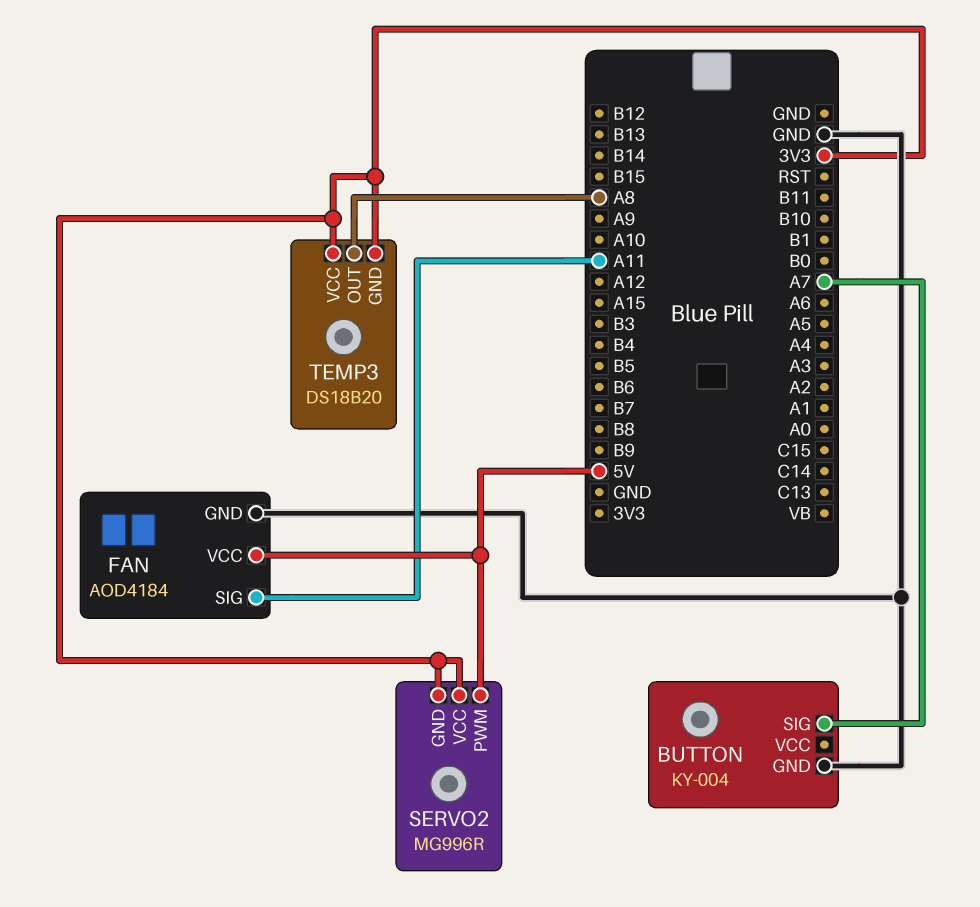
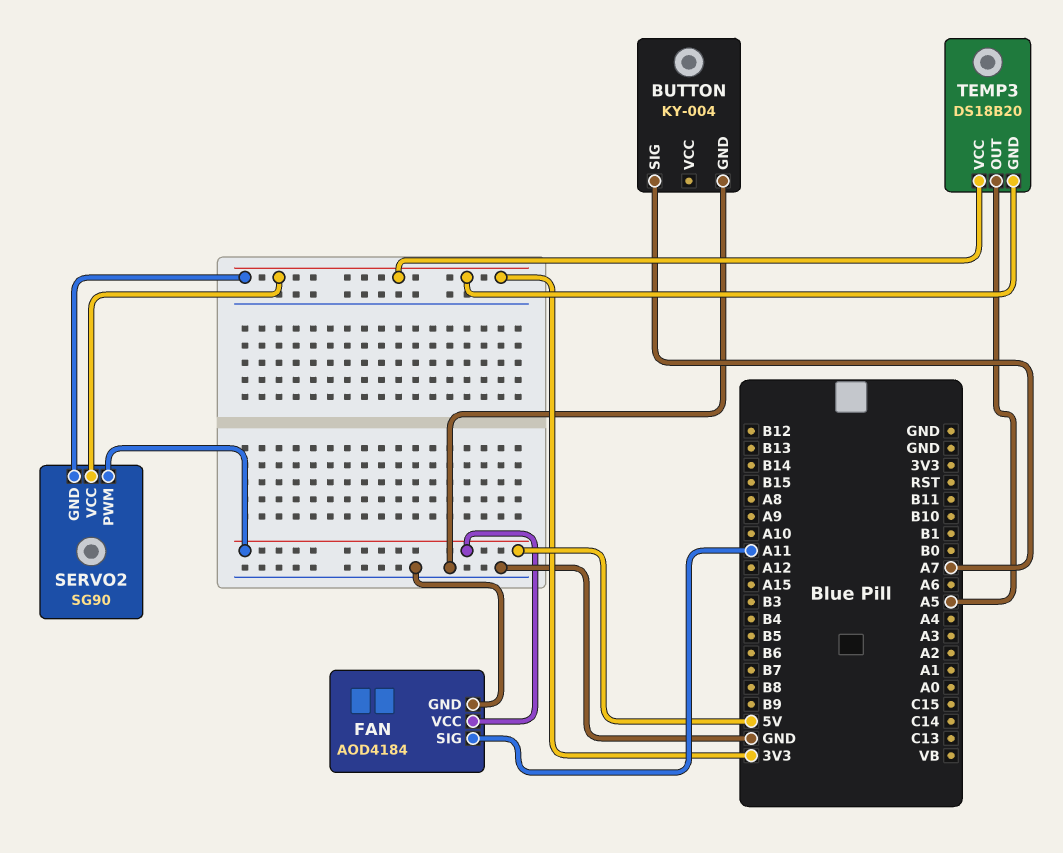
SERVO2: MG996R -> SG90
TEMP3 pin OUT: A8 -> A5

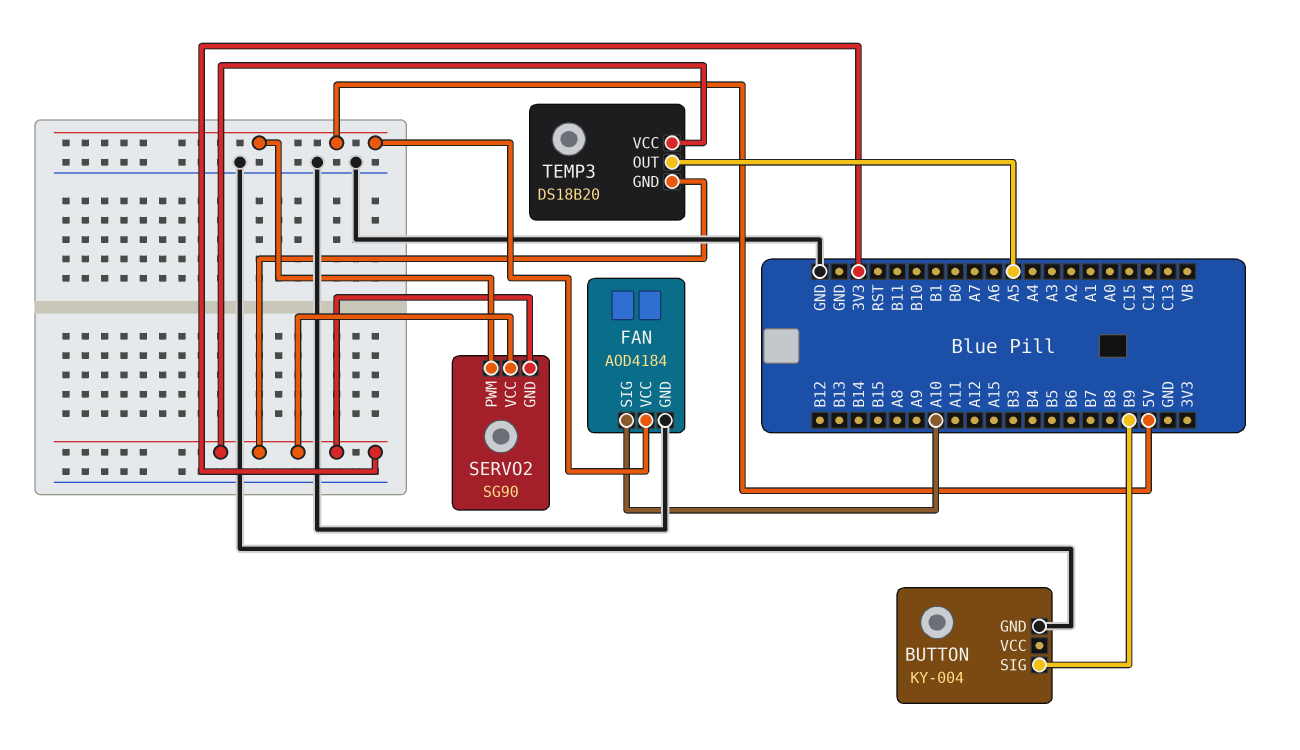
BUTTON pin SIG: A7 -> B9
FAN pin SIG: A11 -> A10

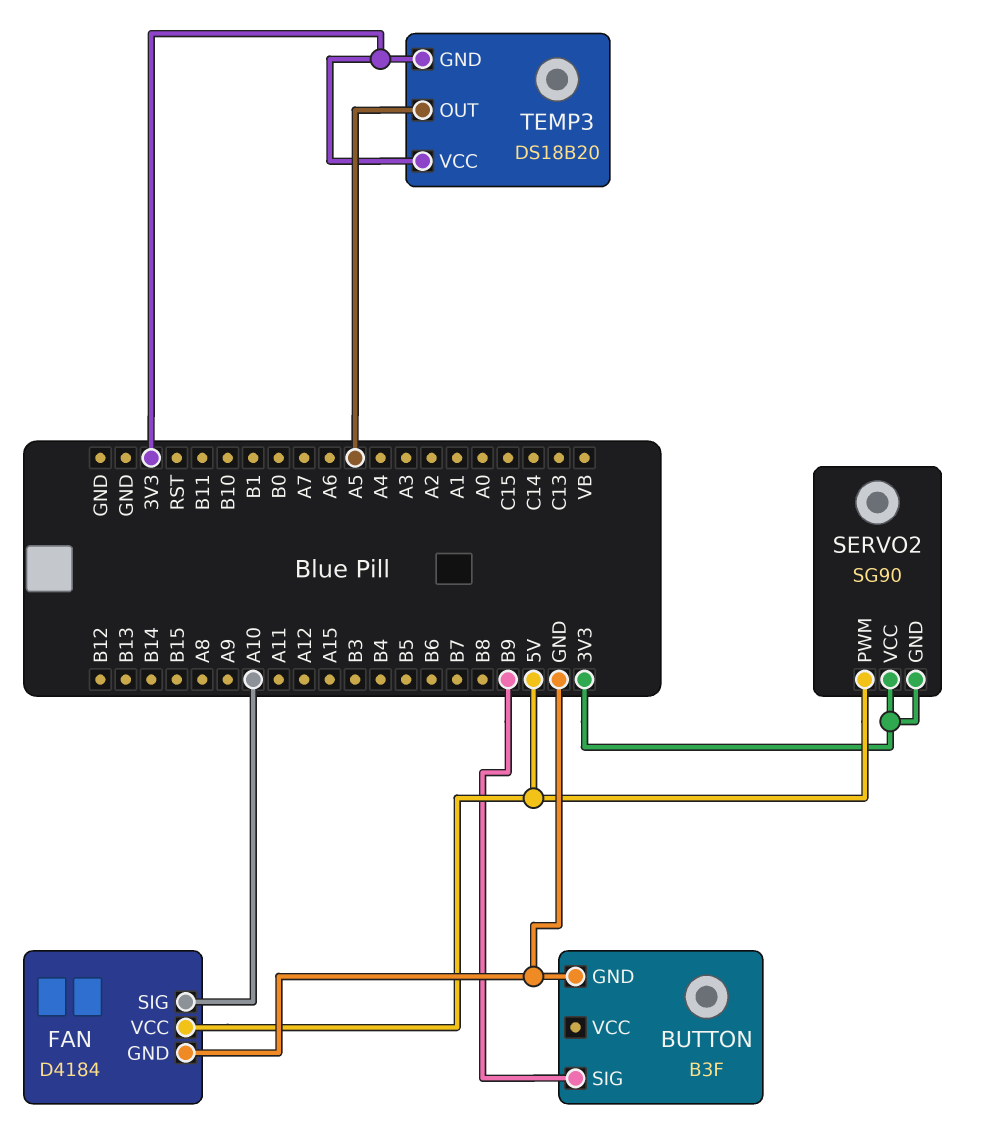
BUTTON: KY-004 -> B3F
FAN: AOD4184 -> D4184

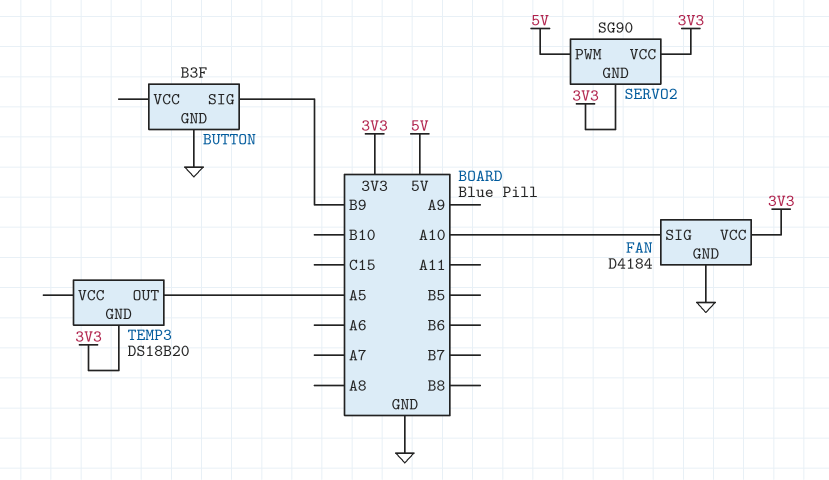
FAN pin VCC: 5V -> 3V3
TEMP3 pin VCC: 3V3 -> none

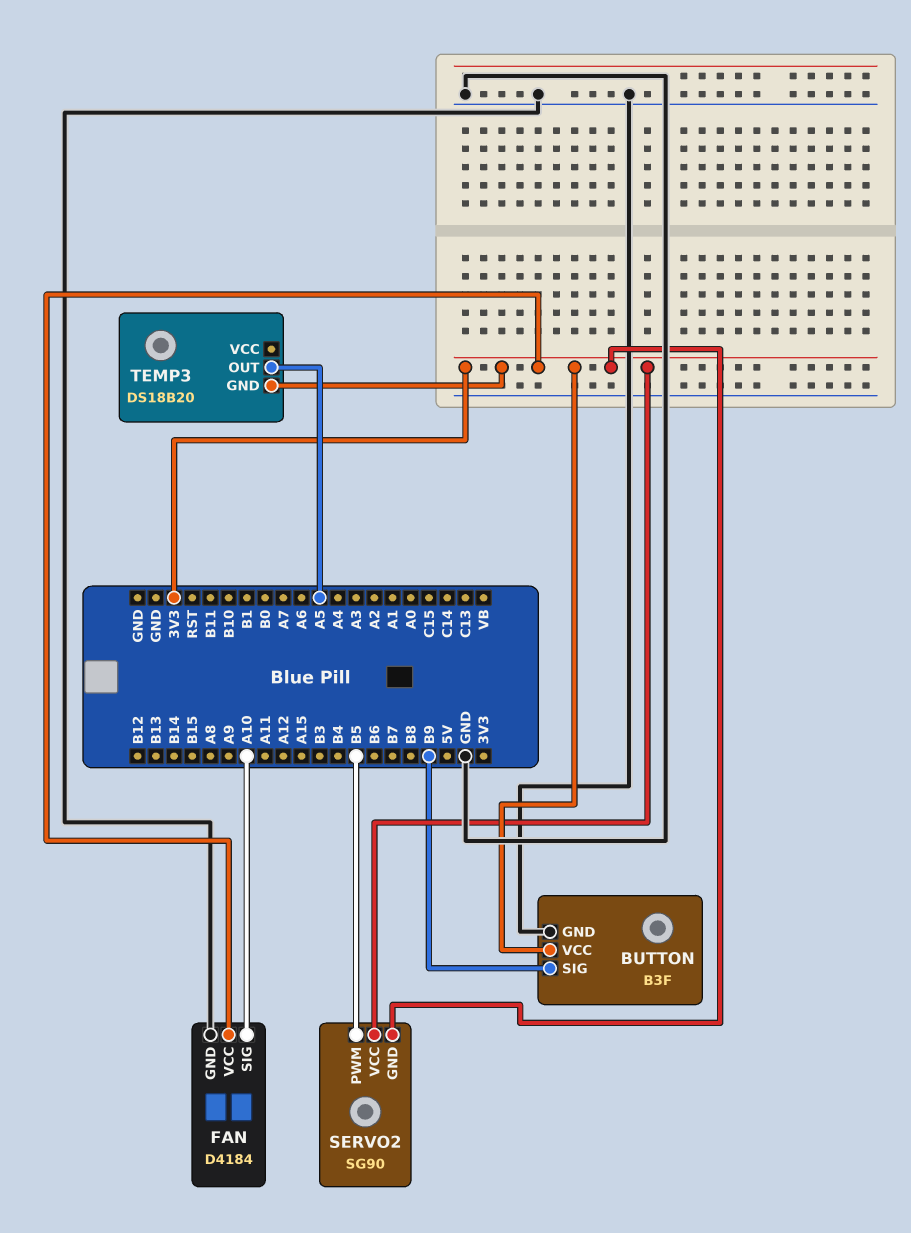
BUTTON pin VCC: none -> 3V3
SERVO2 pin PWM: 5V -> B5

